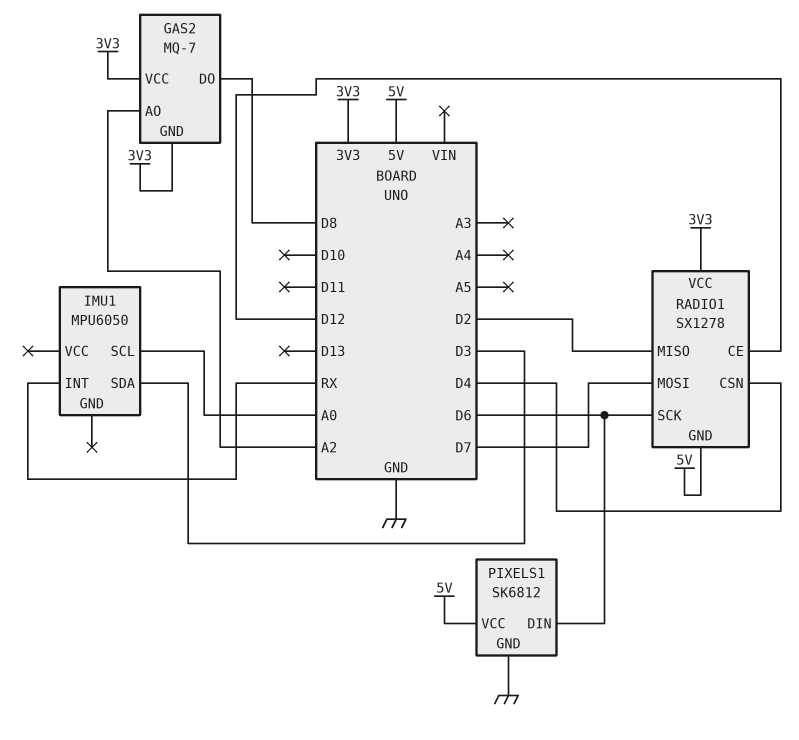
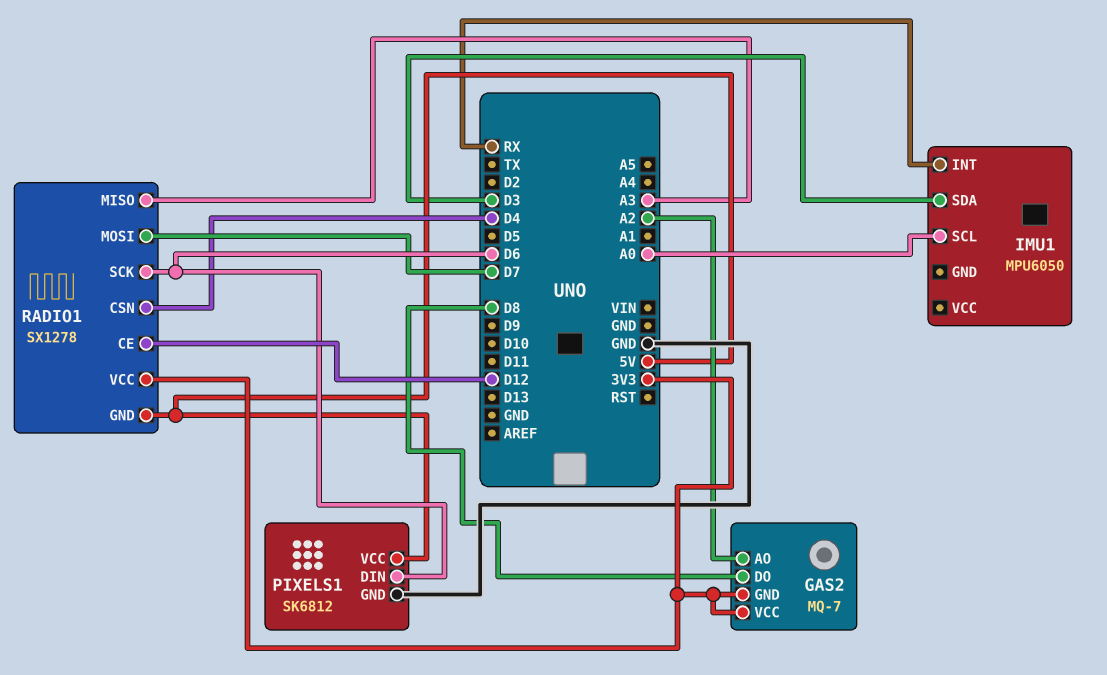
RADIO1 pin MISO: D2 -> A3

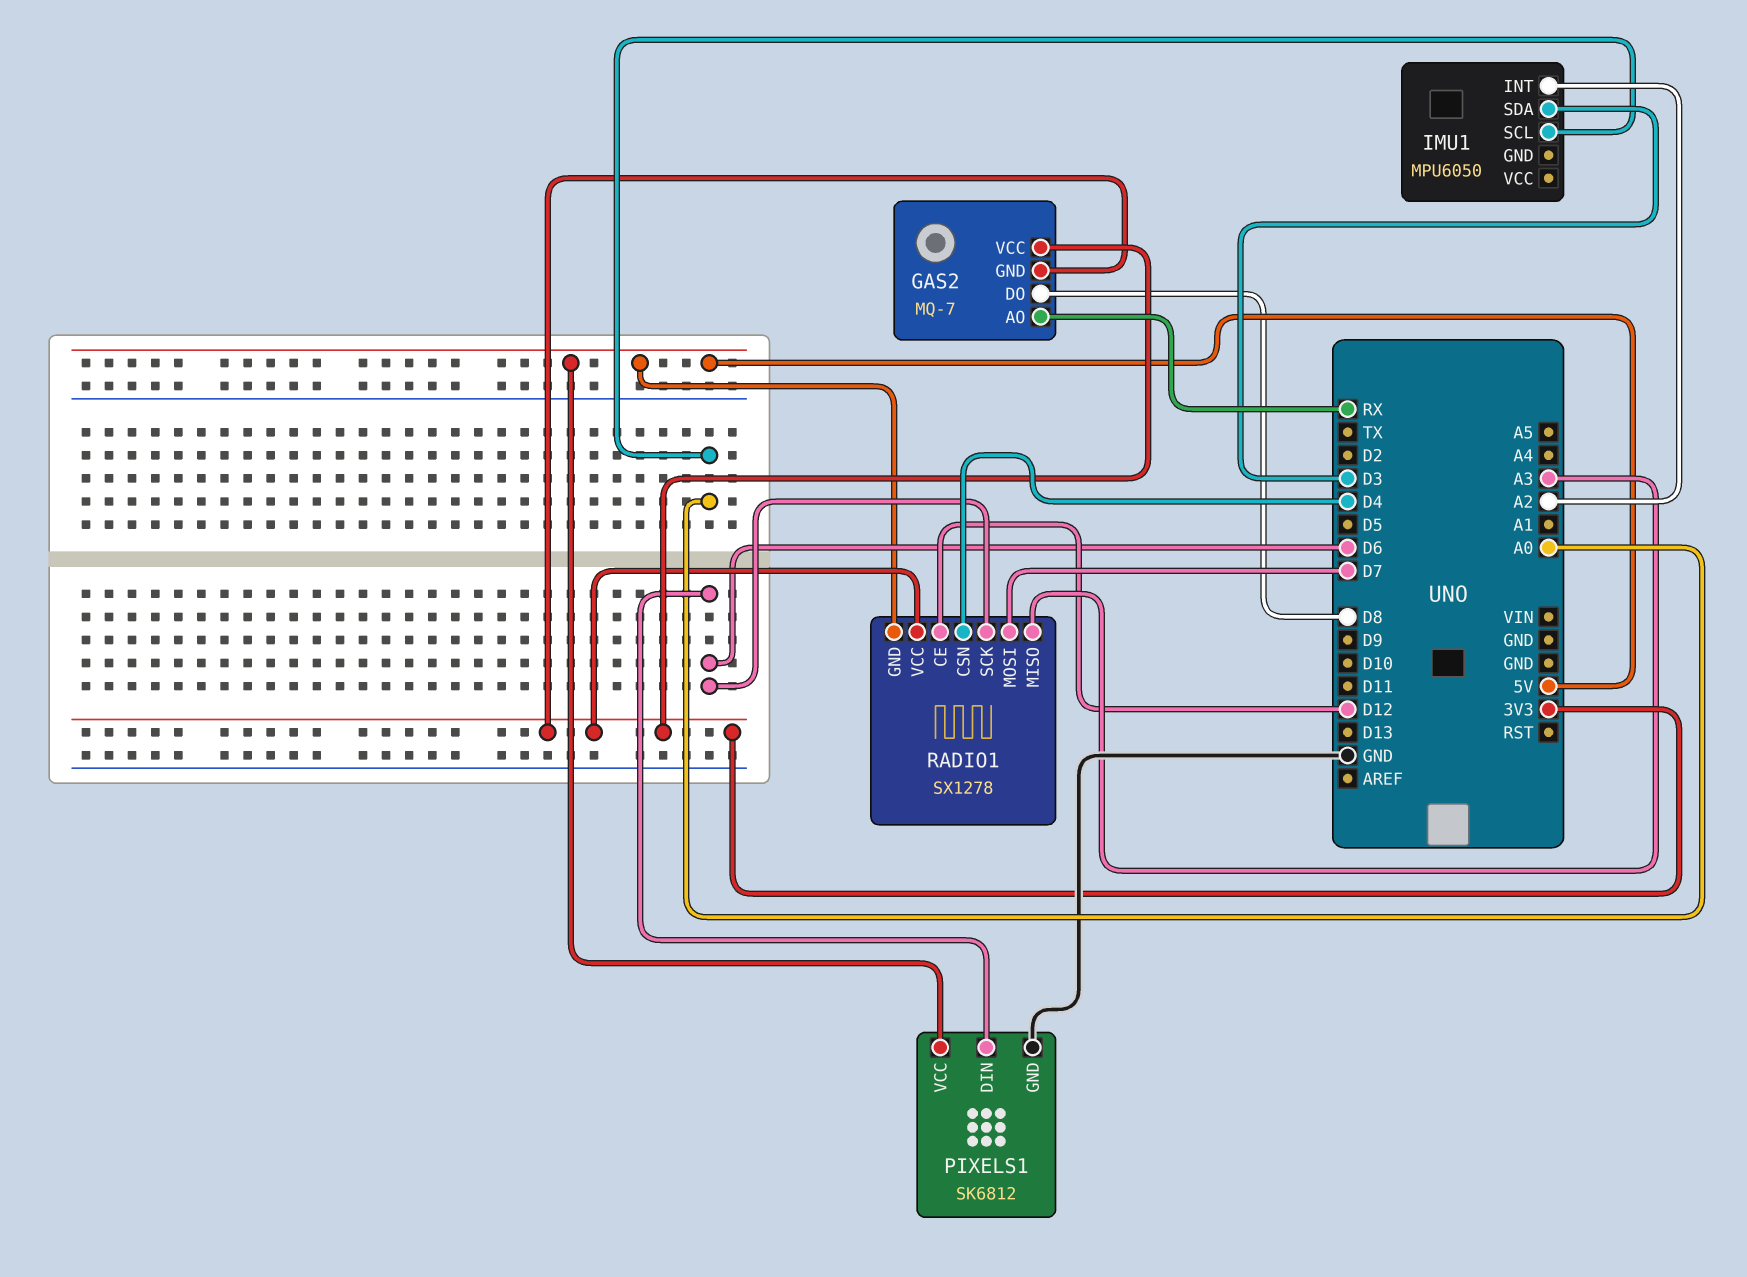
GAS2 pin AO: A2 -> RX
IMU1 pin INT: RX -> A2

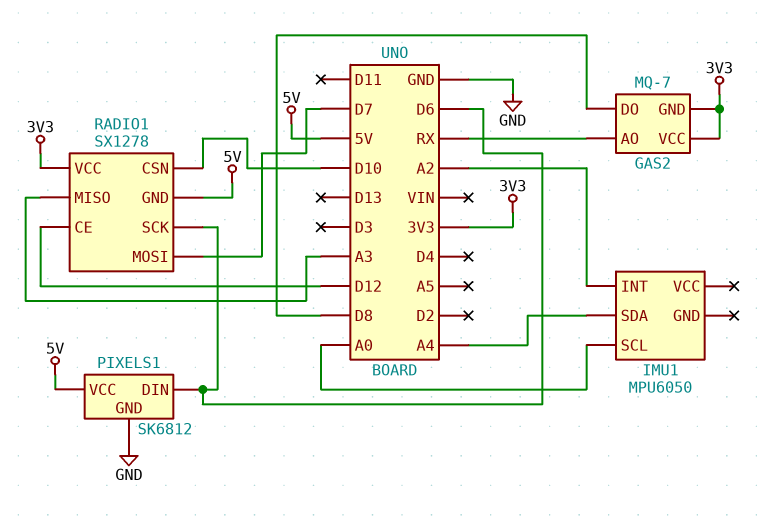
IMU1 pin SDA: D3 -> A4
RADIO1 pin CSN: D4 -> D10

